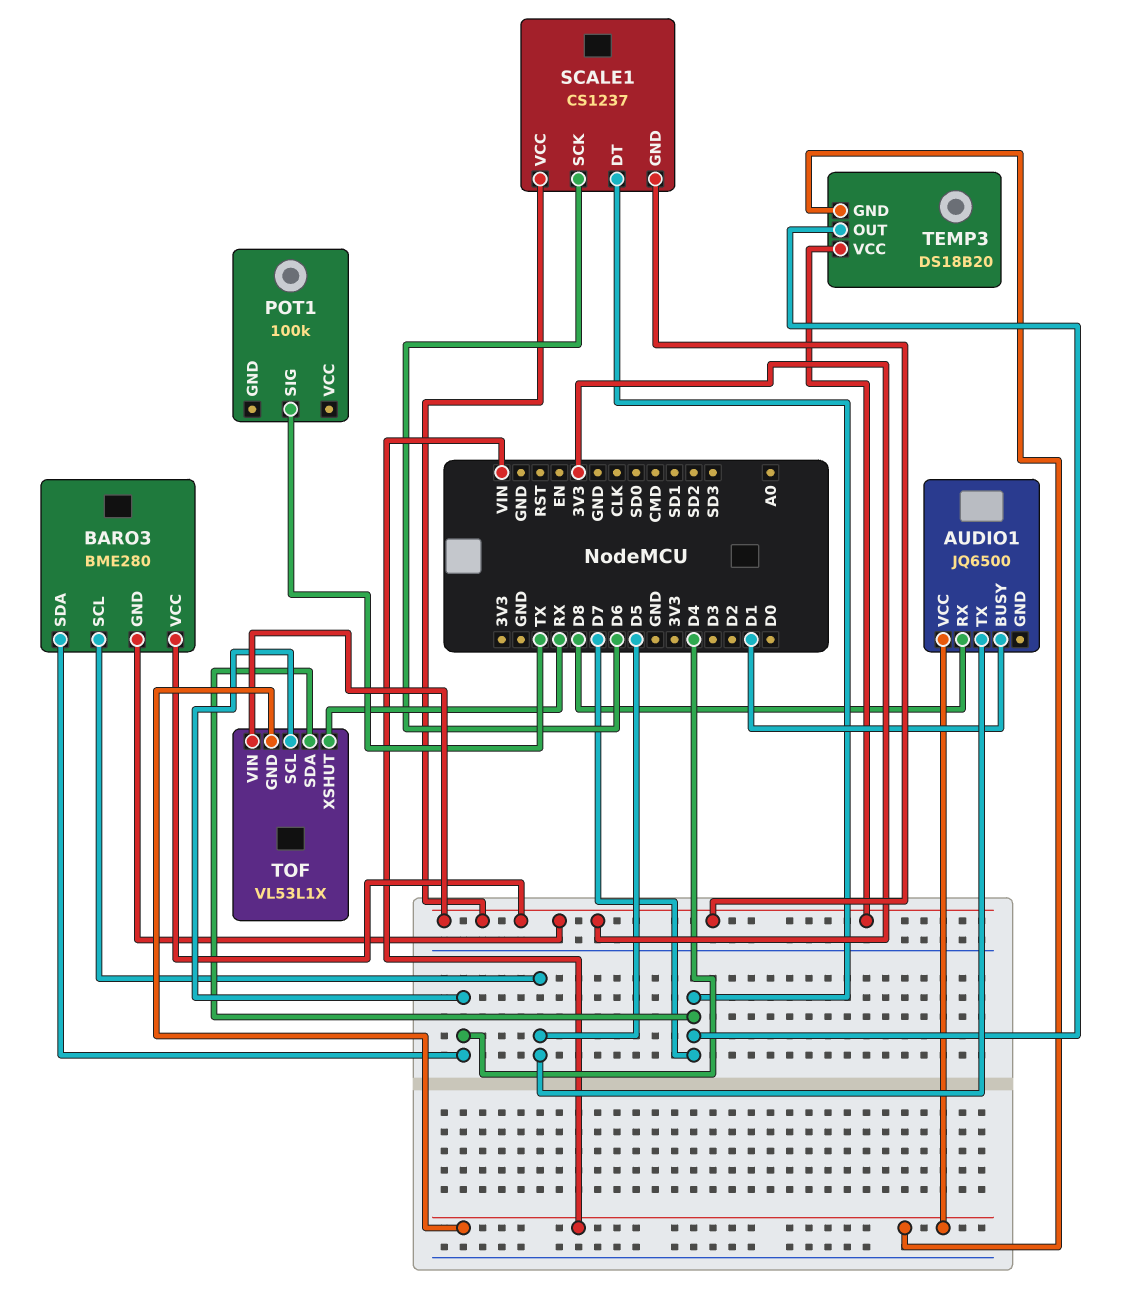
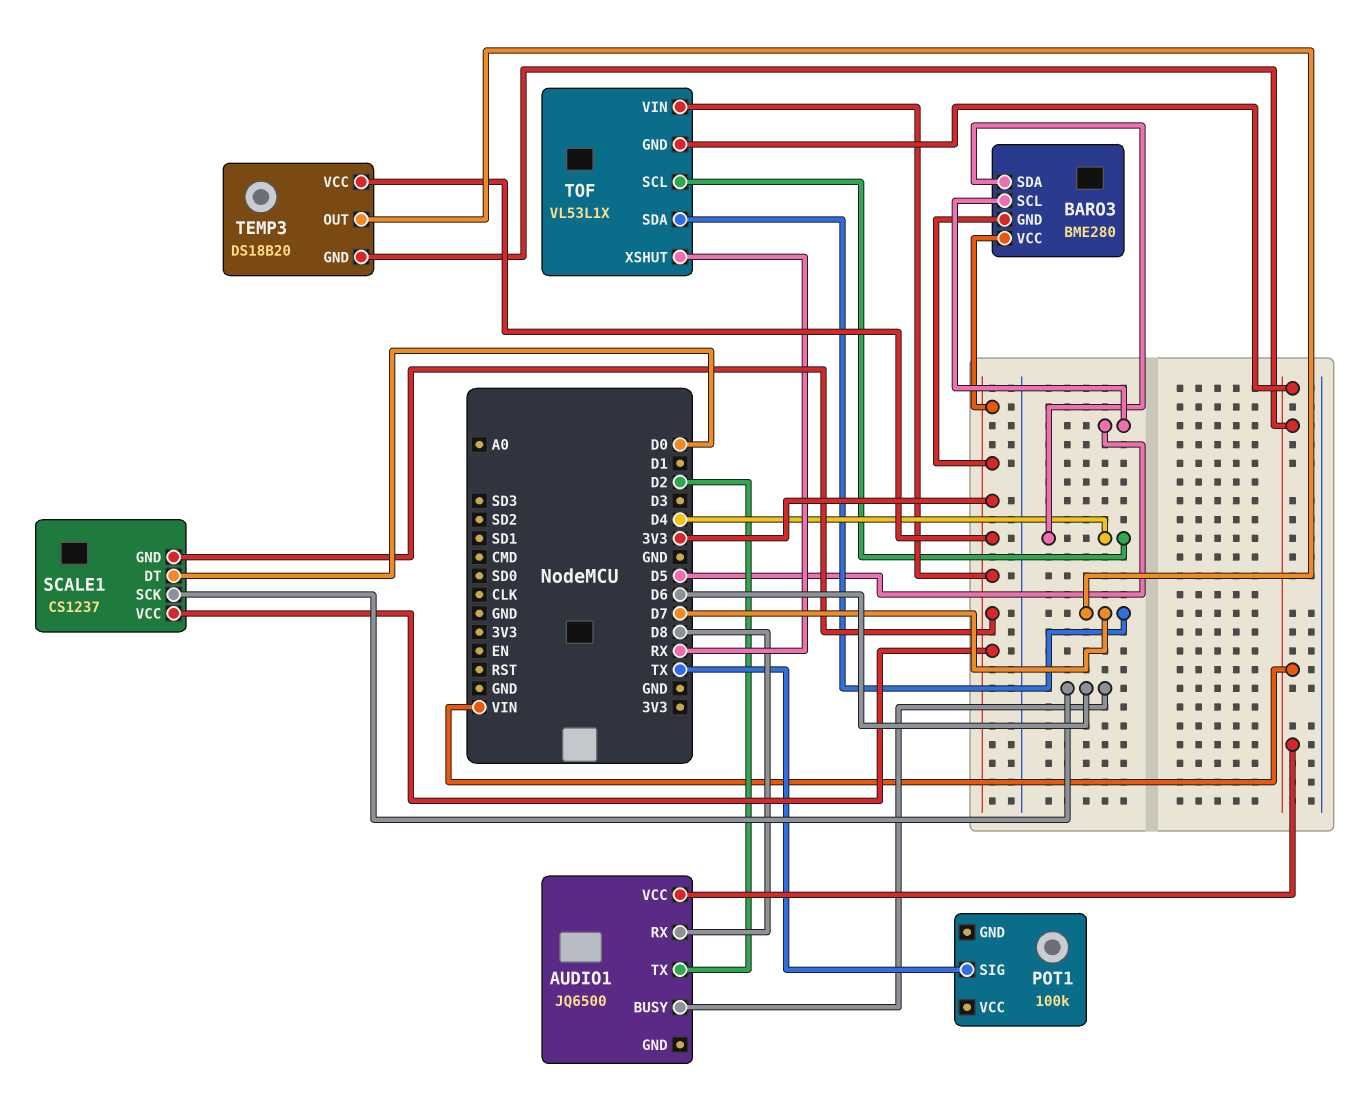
AUDIO1 pin BUSY: D1 -> D6
AUDIO1 pin TX: D5 -> D2
SCALE1 pin DT: D7 -> D0

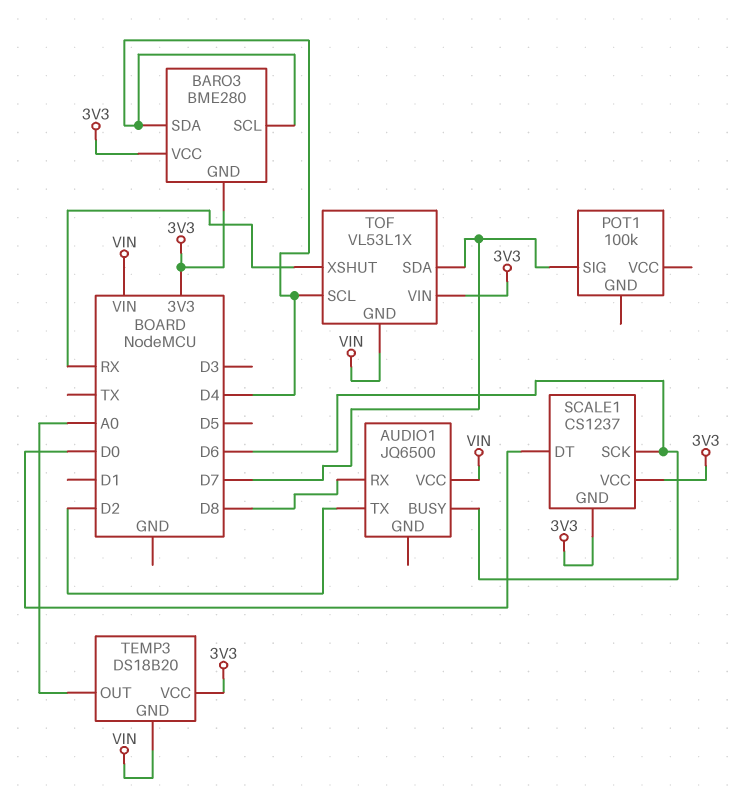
BARO3 pin SCL: D5 -> D4
POT1 pin SIG: TX -> D7
TEMP3 pin OUT: D7 -> A0

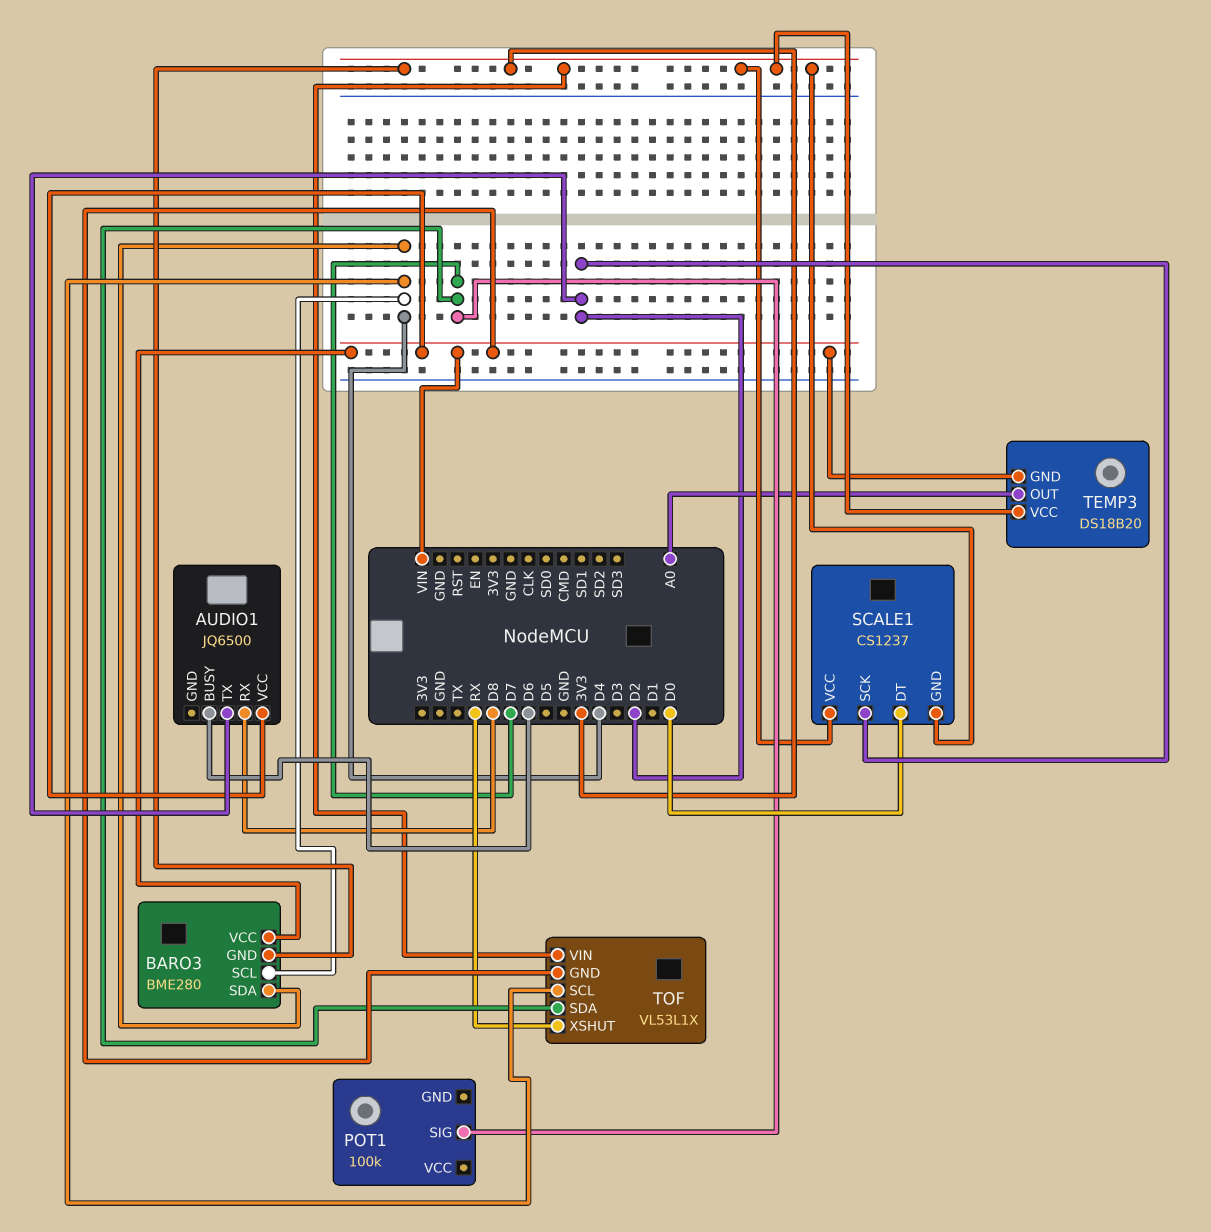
BARO3 pin VCC: 3V3 -> VIN
SCALE1 pin SCK: D6 -> D2

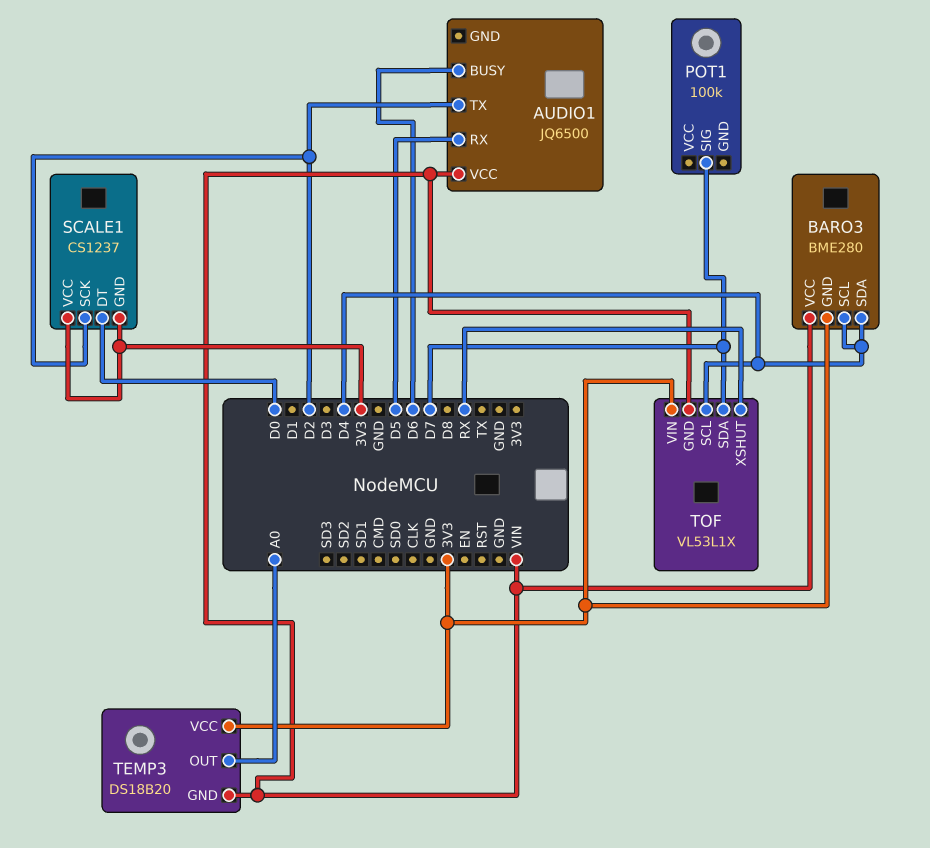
AUDIO1 pin RX: D8 -> D5

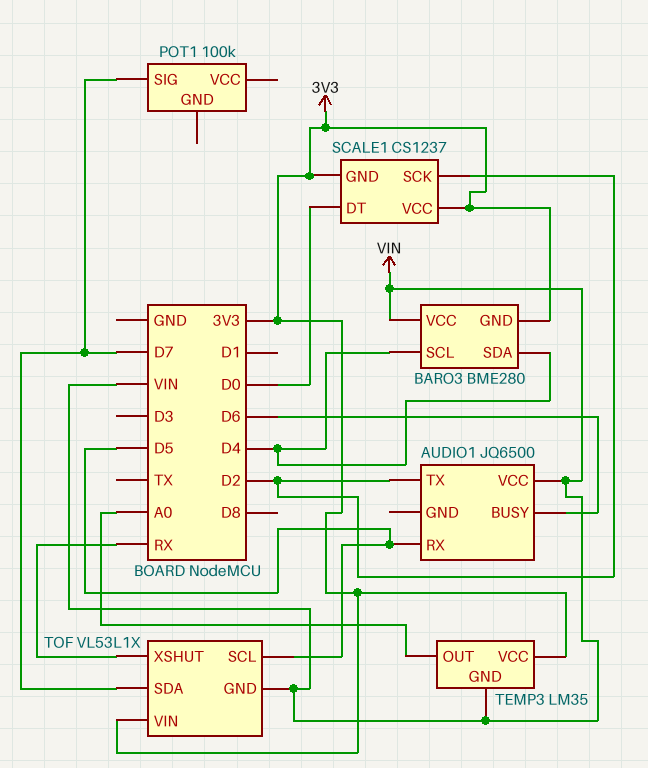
TEMP3: DS18B20 -> LM35
TOF pin SCL: D4 -> D5

